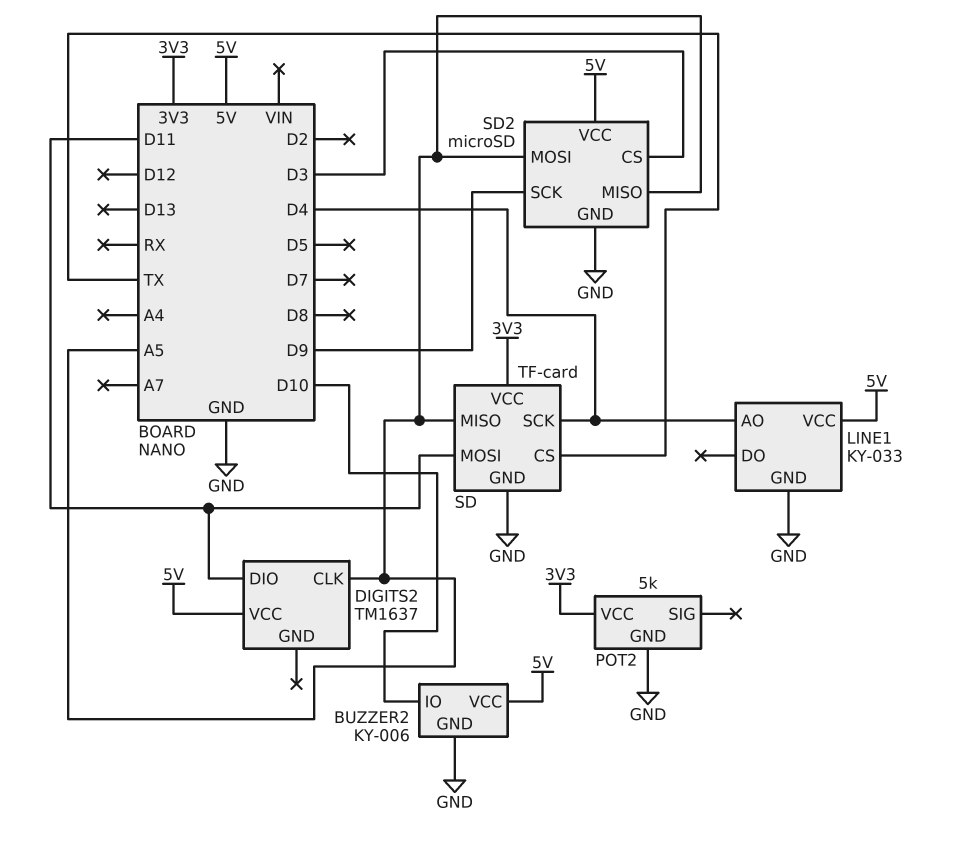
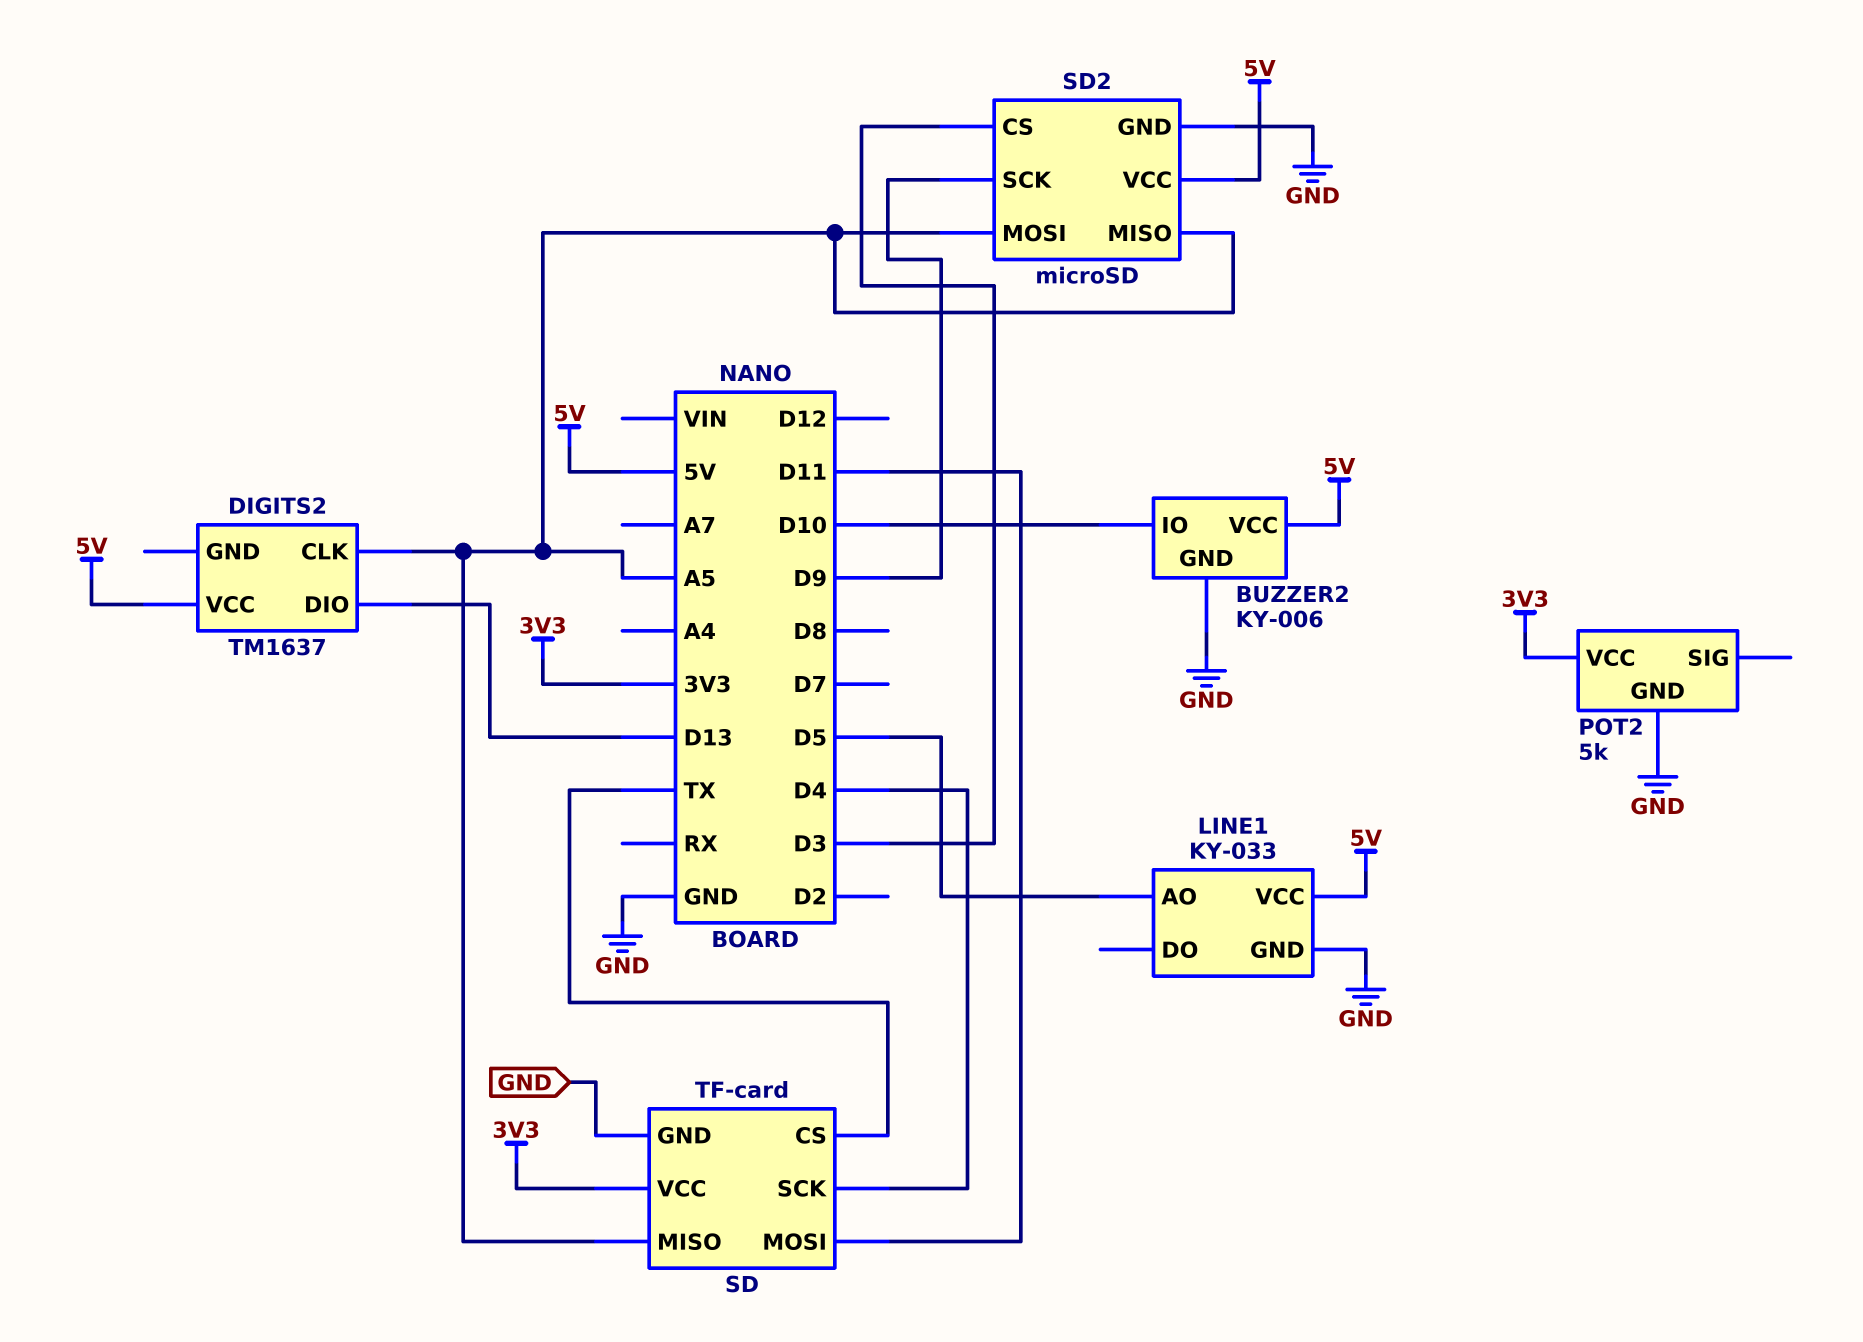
DIGITS2 pin DIO: D11 -> D13
LINE1 pin AO: D4 -> D5

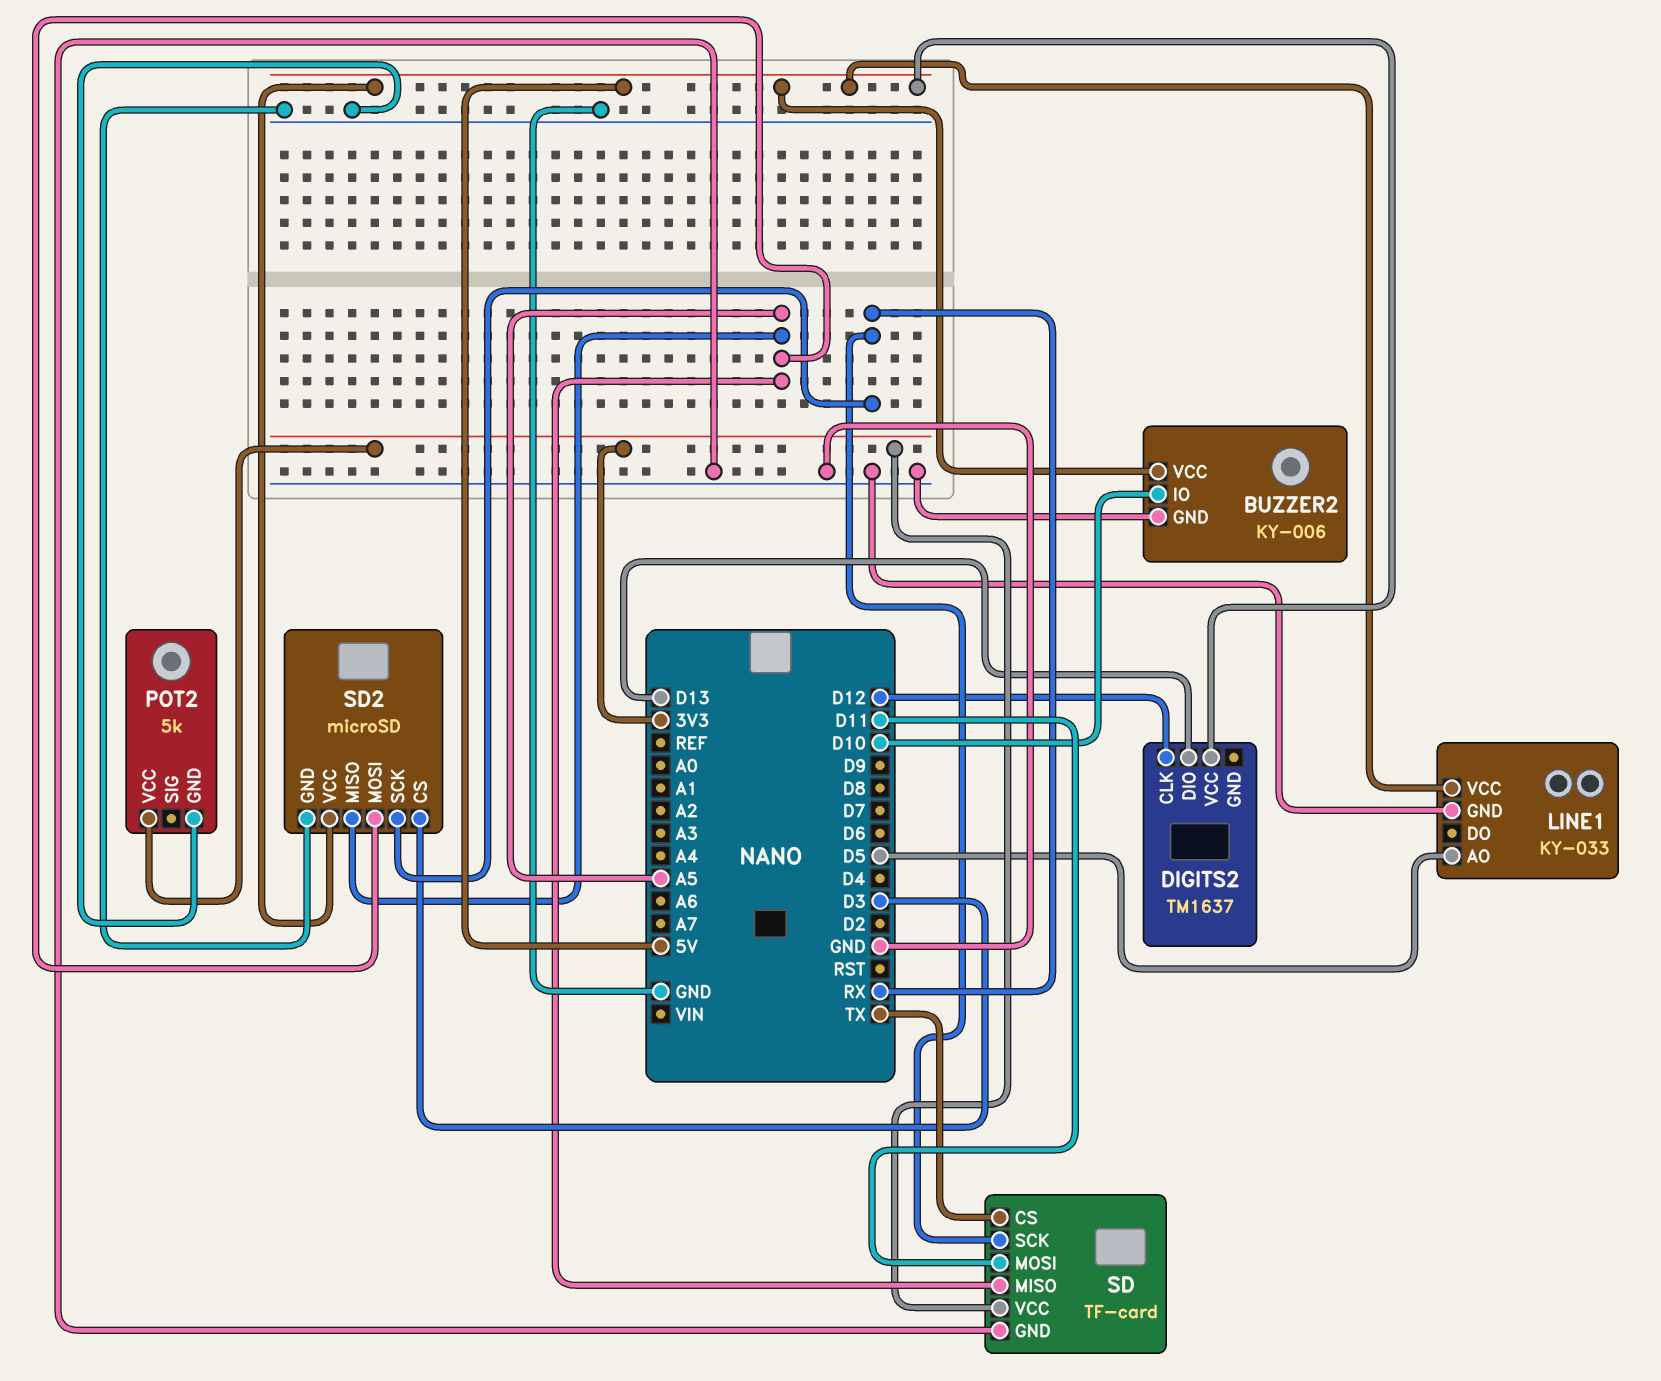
DIGITS2 pin CLK: A5 -> D12
SD pin SCK: D4 -> RX
SD2 pin SCK: D9 -> RX

